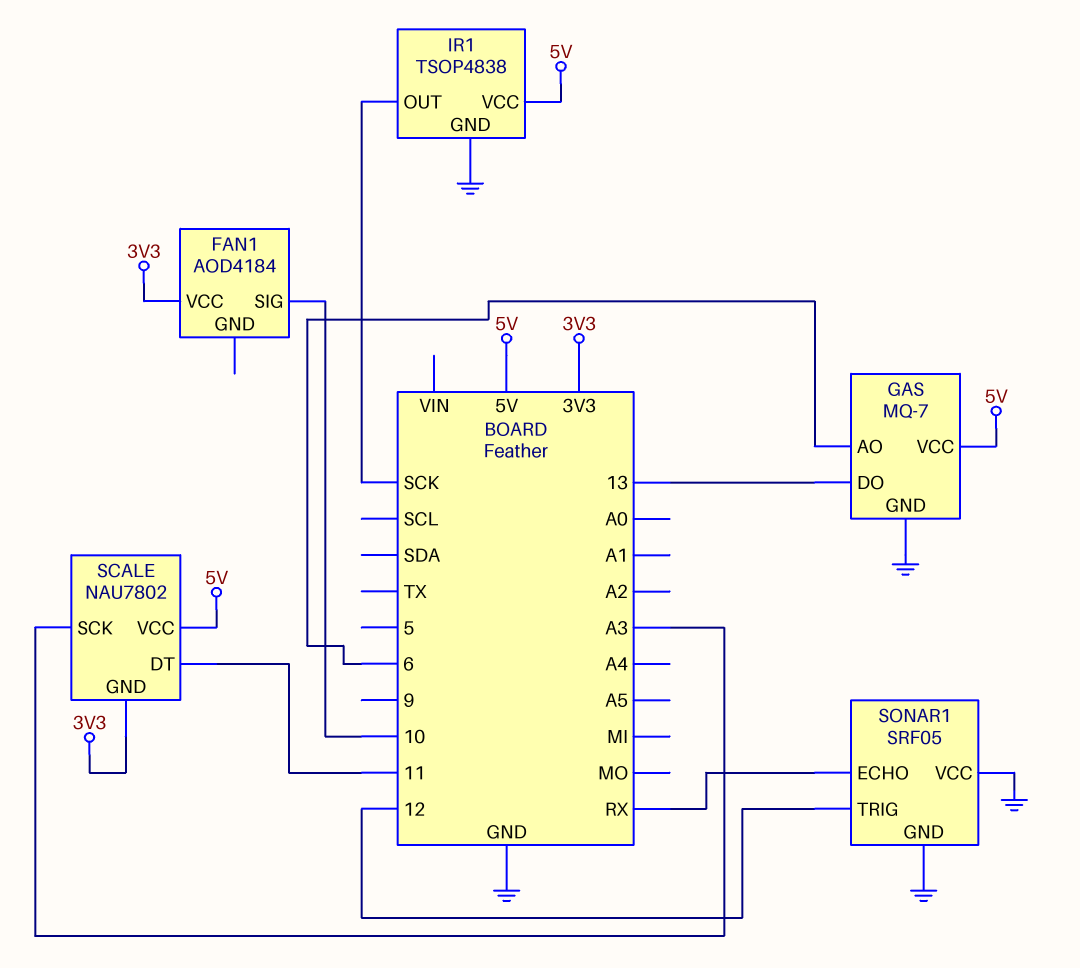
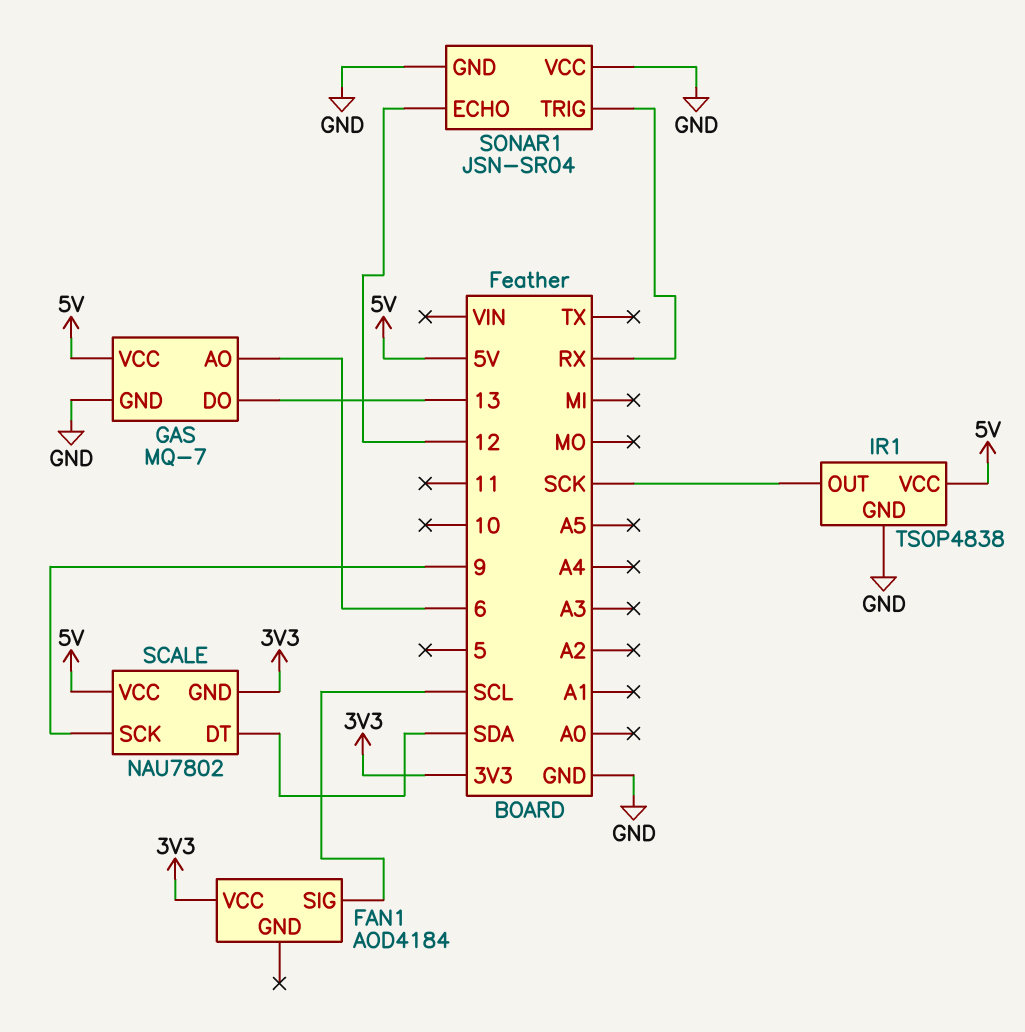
FAN1 pin SIG: 10 -> SCL
SCALE pin DT: 11 -> SDA
SCALE pin SCK: A3 -> 9
SONAR1: SRF05 -> JSN-SR04
SONAR1 pin ECHO: RX -> 12
SONAR1 pin TRIG: 12 -> RX

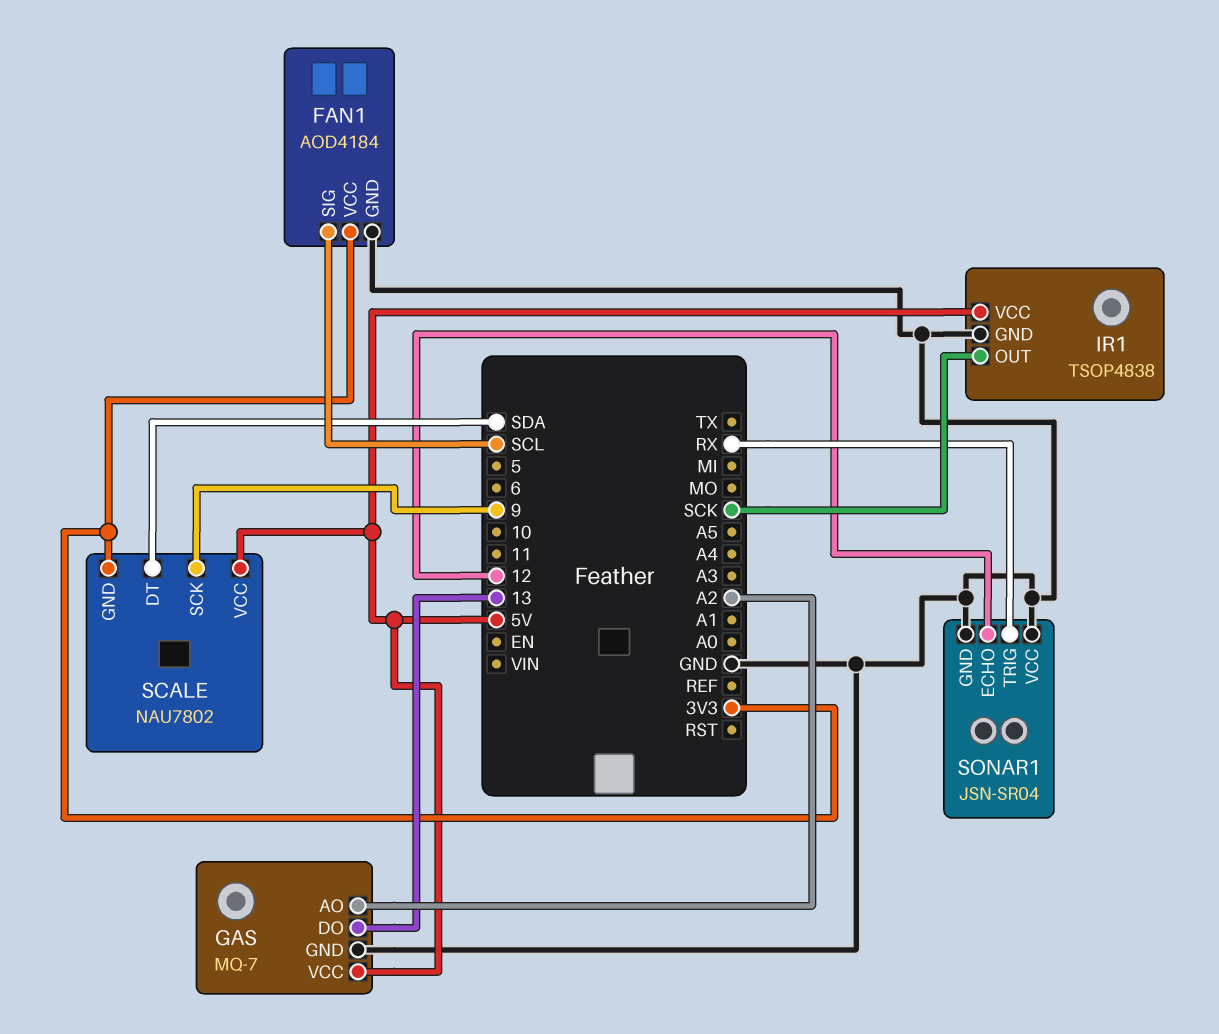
FAN1 pin GND: none -> GND
GAS pin AO: 6 -> A2

